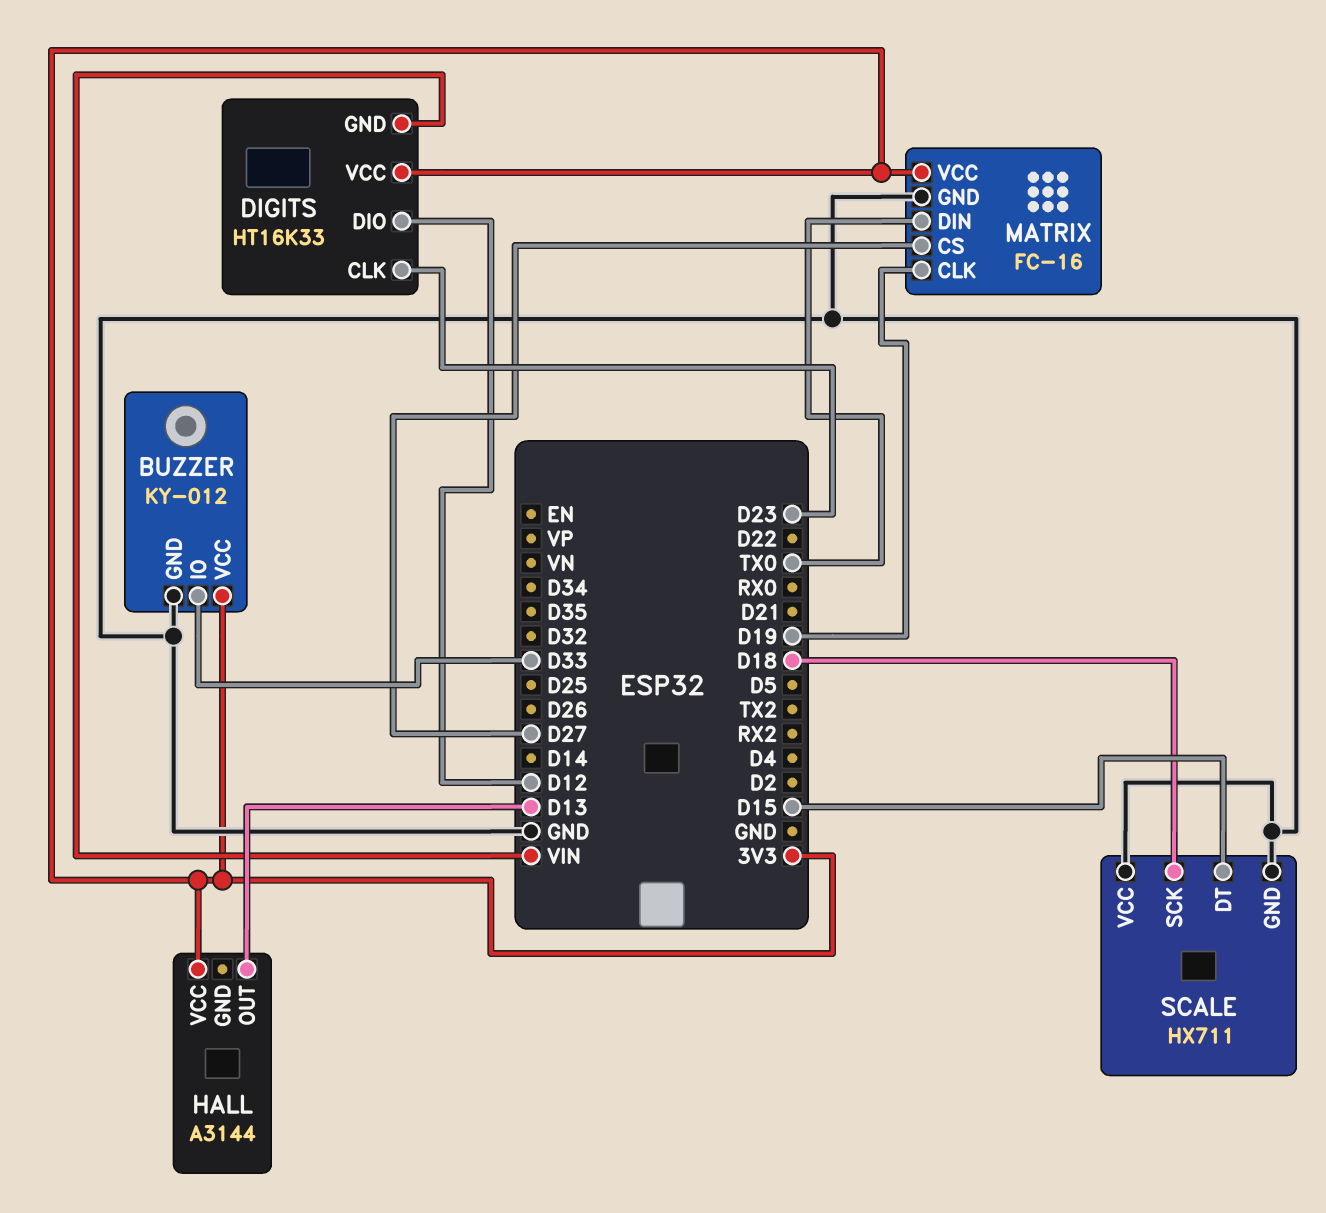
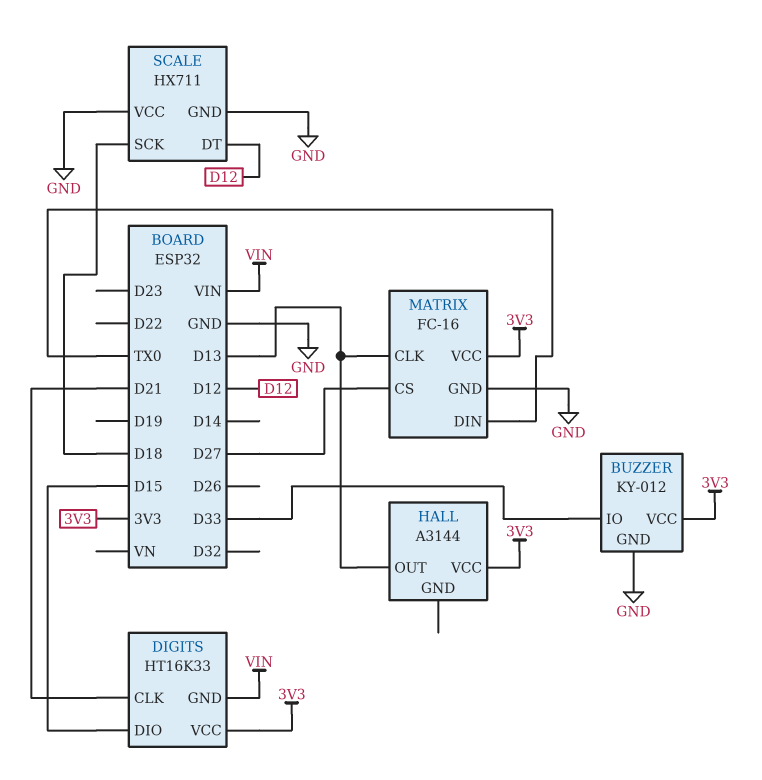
DIGITS pin CLK: D23 -> D21
DIGITS pin DIO: D12 -> D15
MATRIX pin CLK: D19 -> D13
SCALE pin DT: D15 -> D12

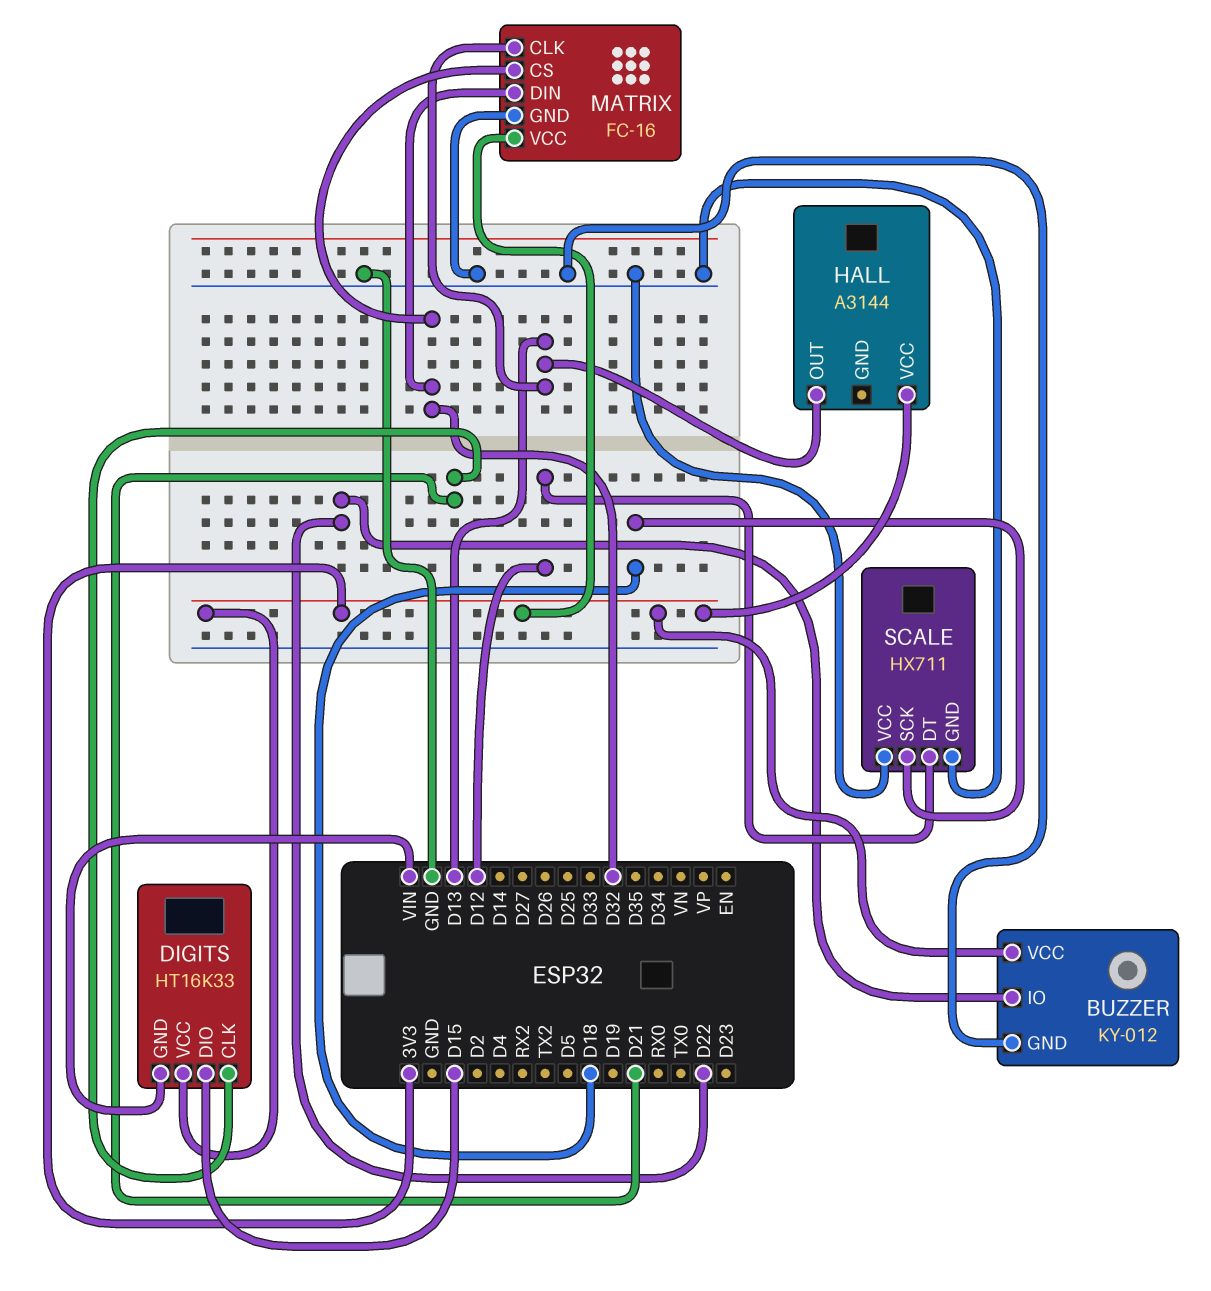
BUZZER pin IO: D33 -> D22
MATRIX pin CS: D27 -> D32
MATRIX pin DIN: TX0 -> D32

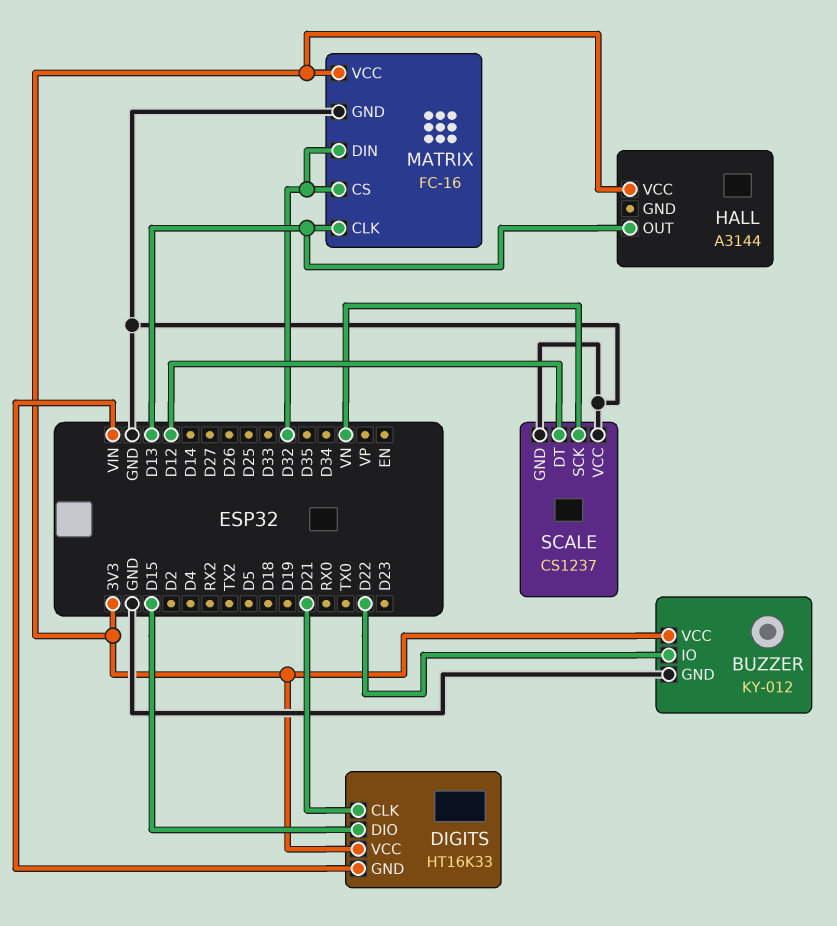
SCALE: HX711 -> CS1237
SCALE pin SCK: D18 -> VN

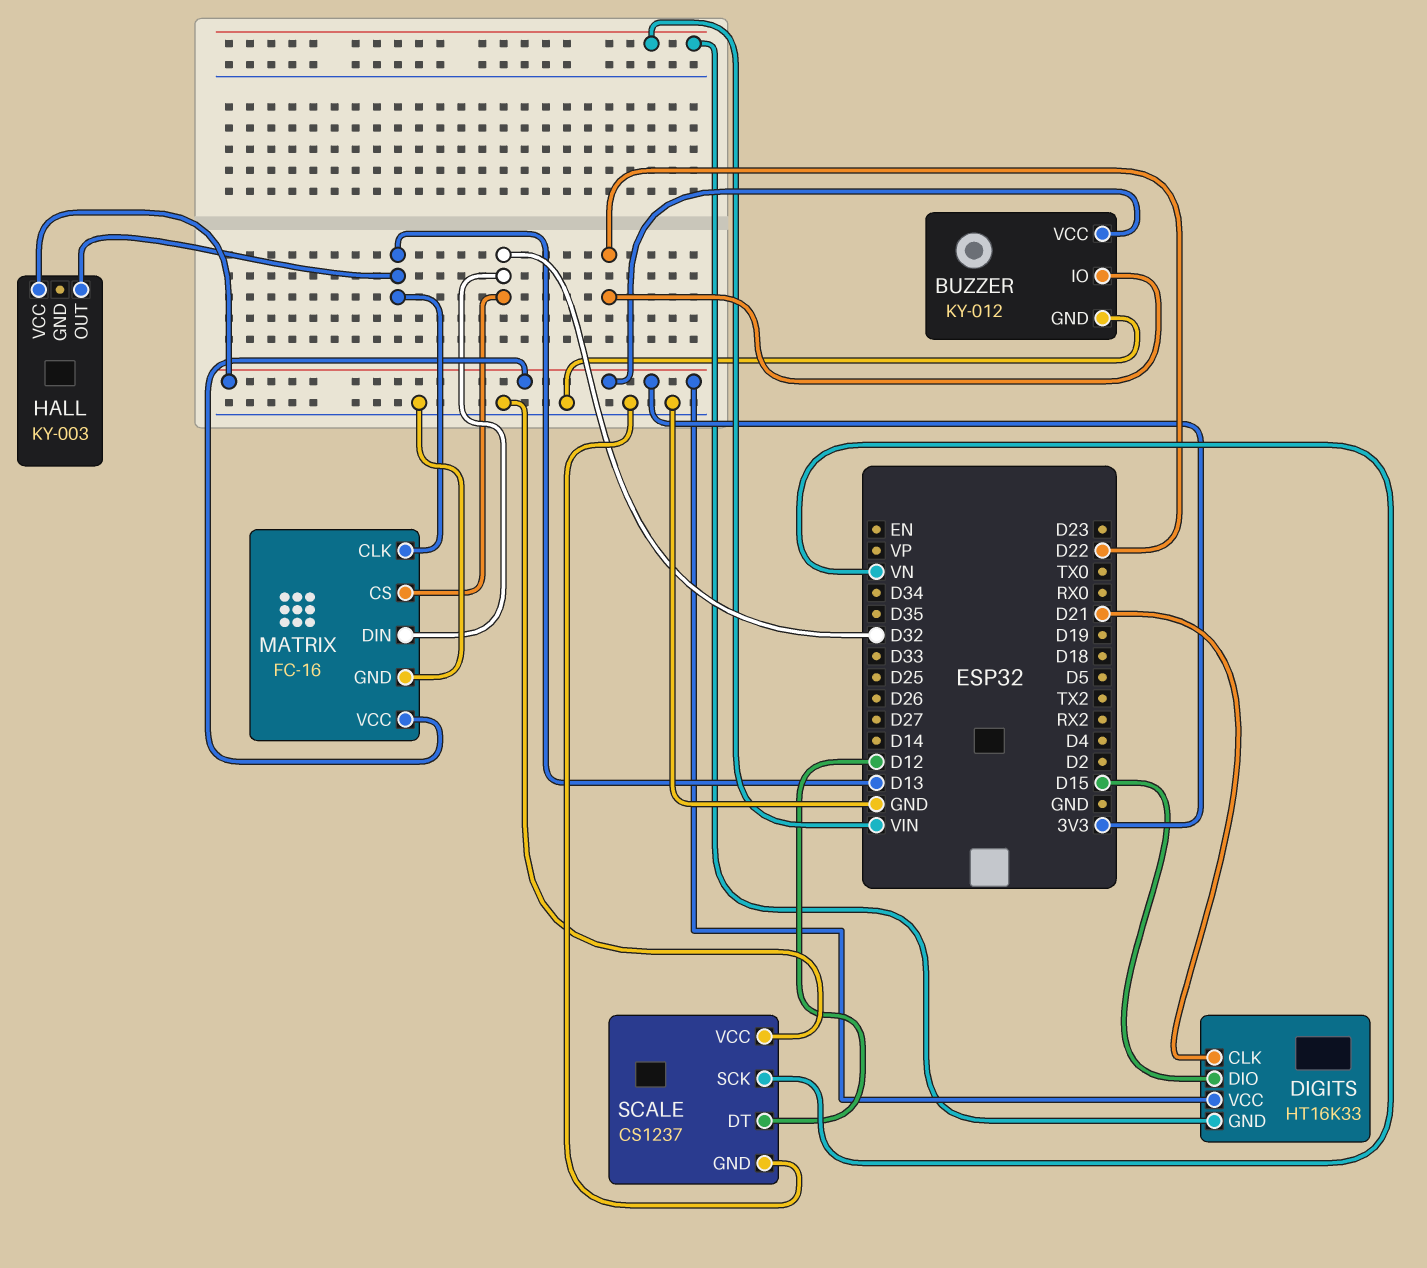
HALL: A3144 -> KY-003

